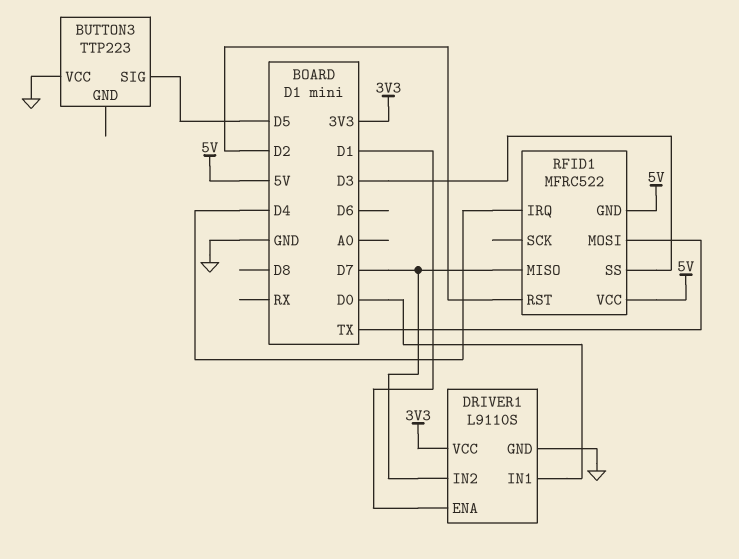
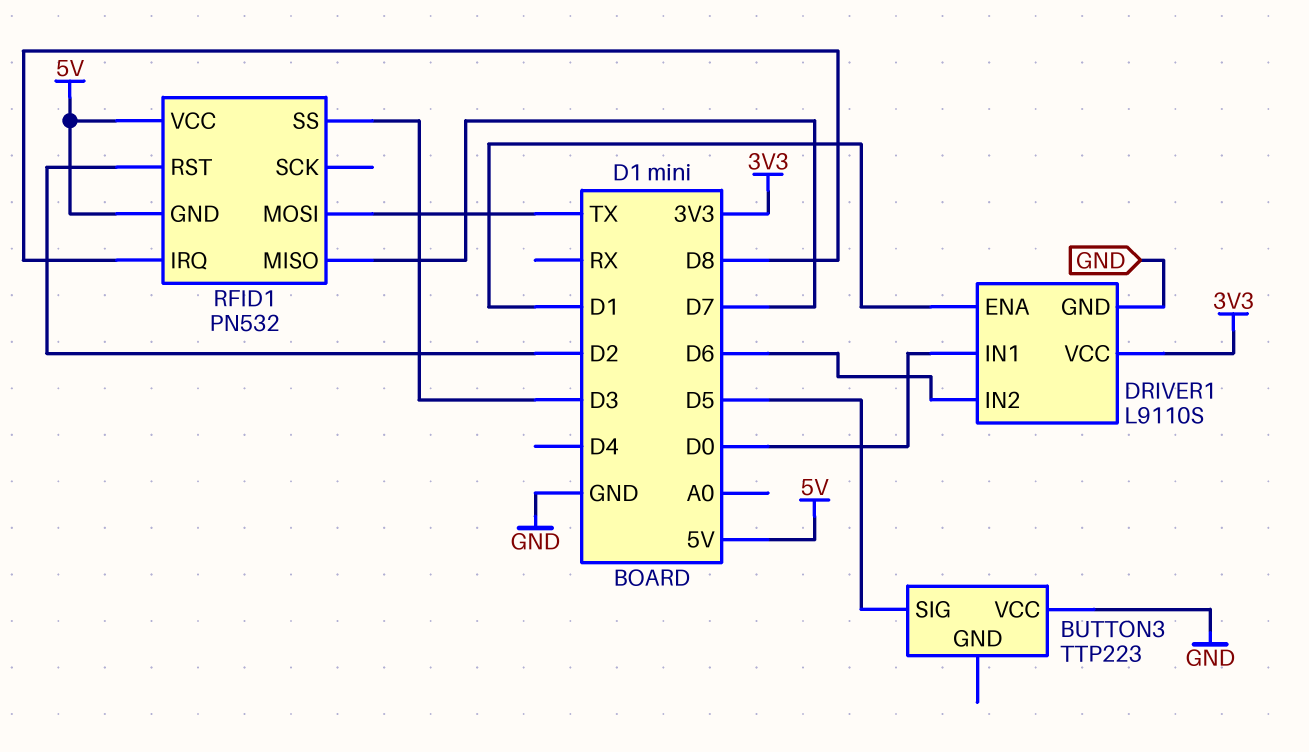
DRIVER1 pin IN2: D7 -> D6
RFID1: MFRC522 -> PN532
RFID1 pin IRQ: D4 -> D8

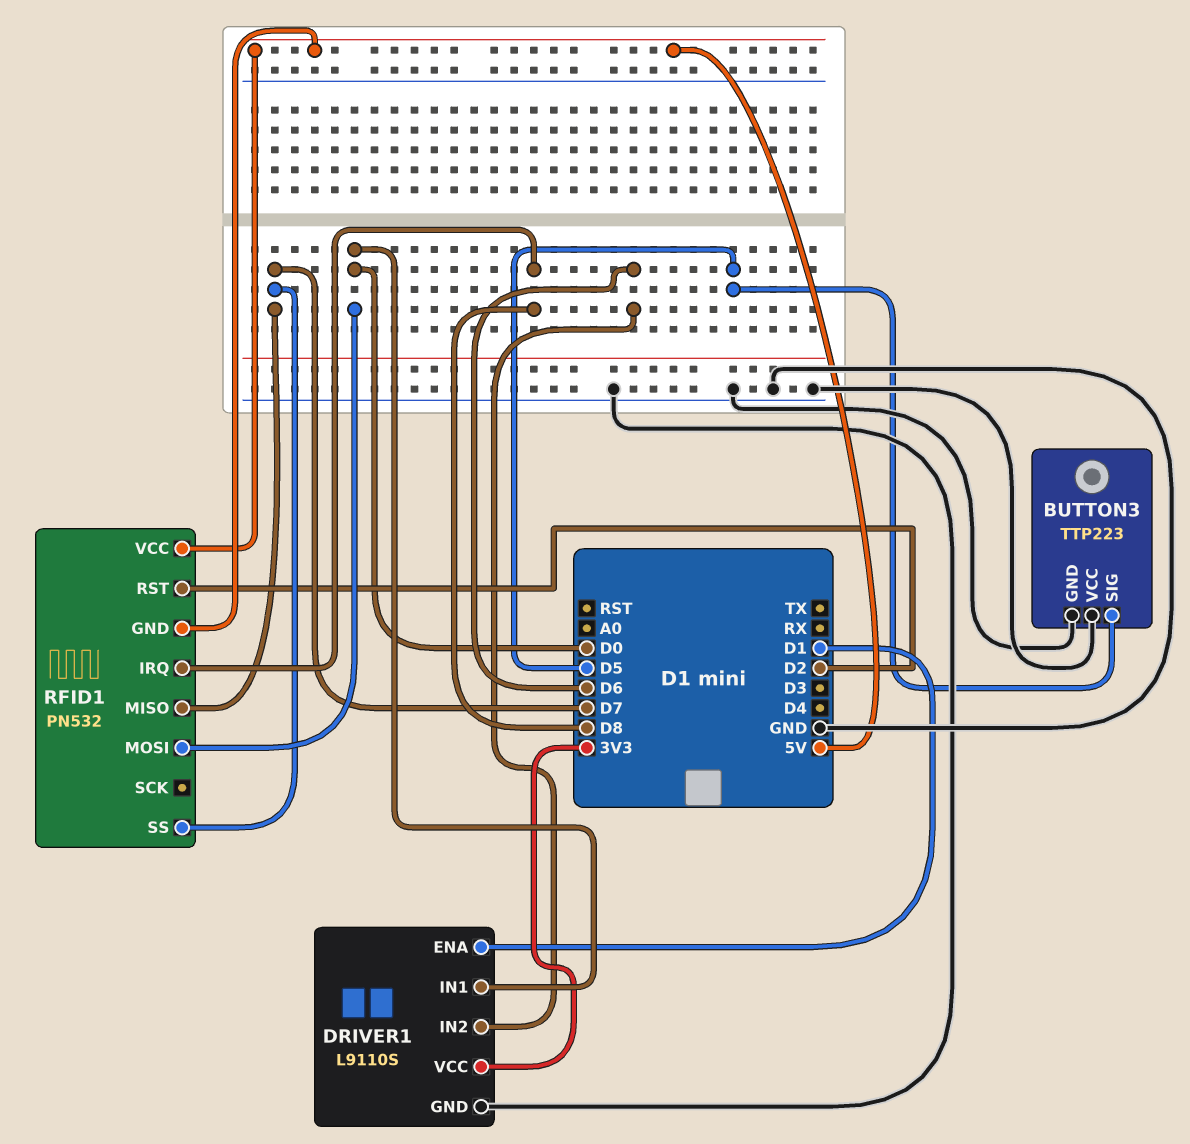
BUTTON3 pin GND: none -> GND
RFID1 pin MOSI: TX -> D0
RFID1 pin SS: D3 -> D7

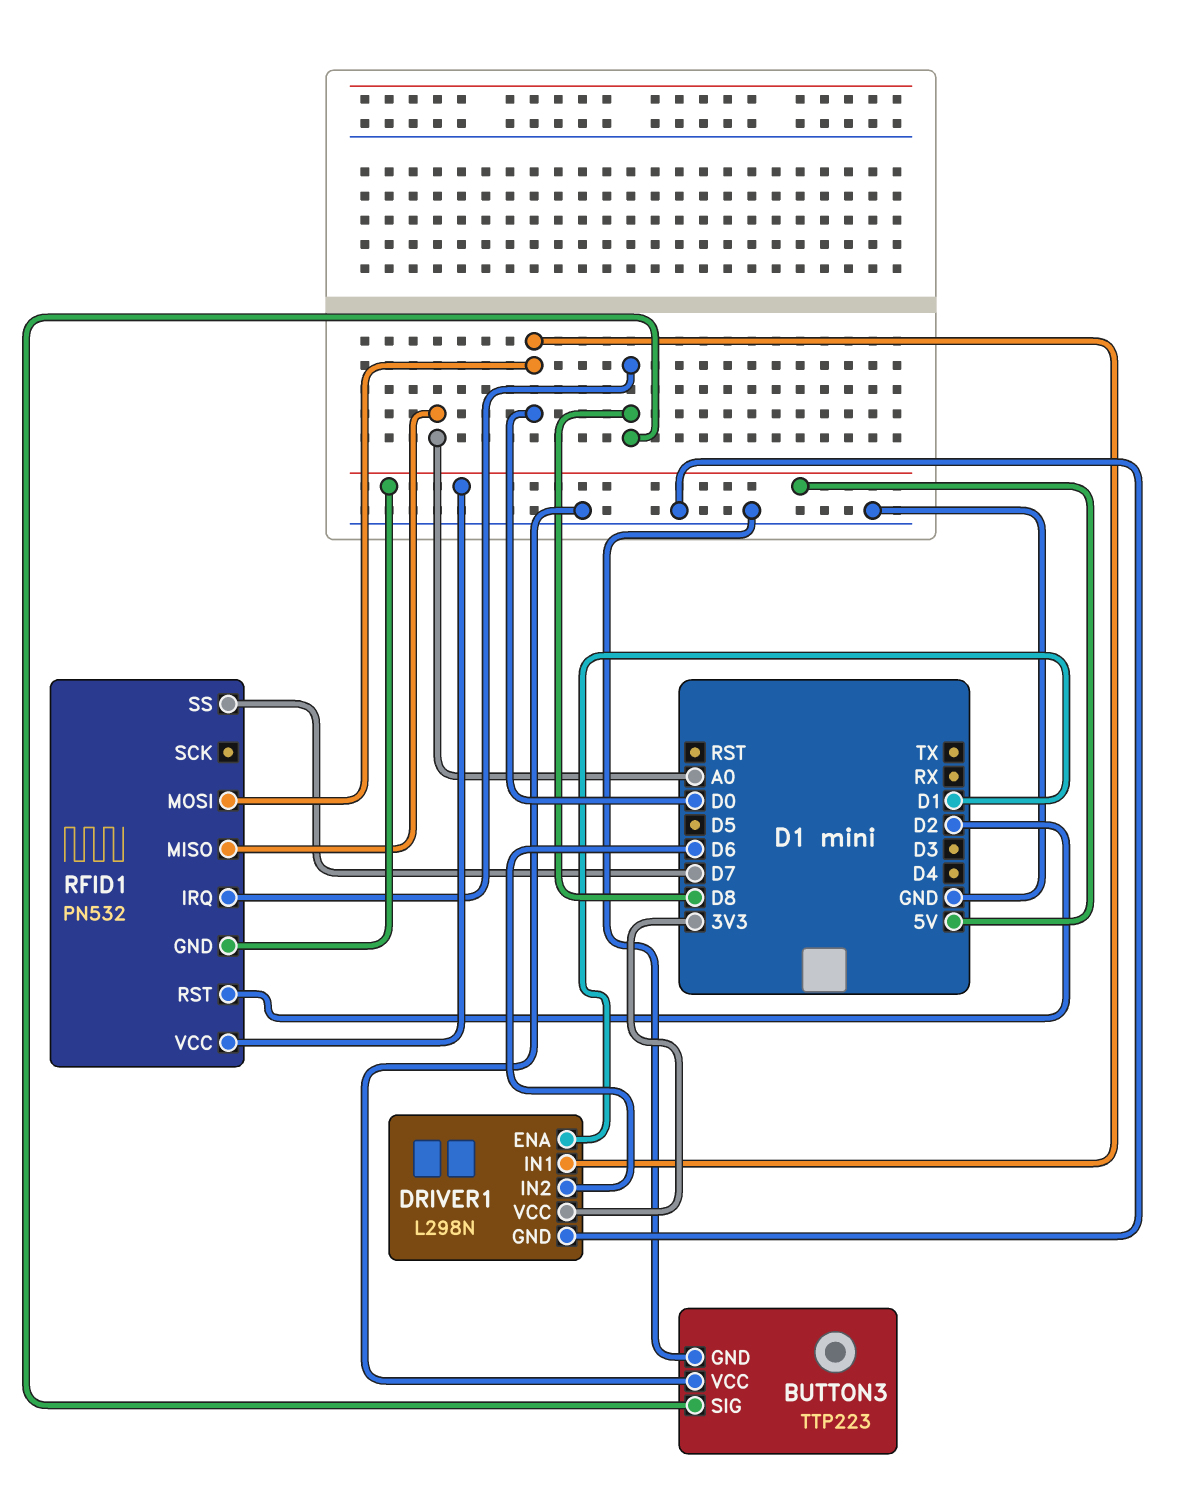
BUTTON3 pin SIG: D5 -> D8
DRIVER1: L9110S -> L298N
RFID1 pin MISO: D7 -> A0

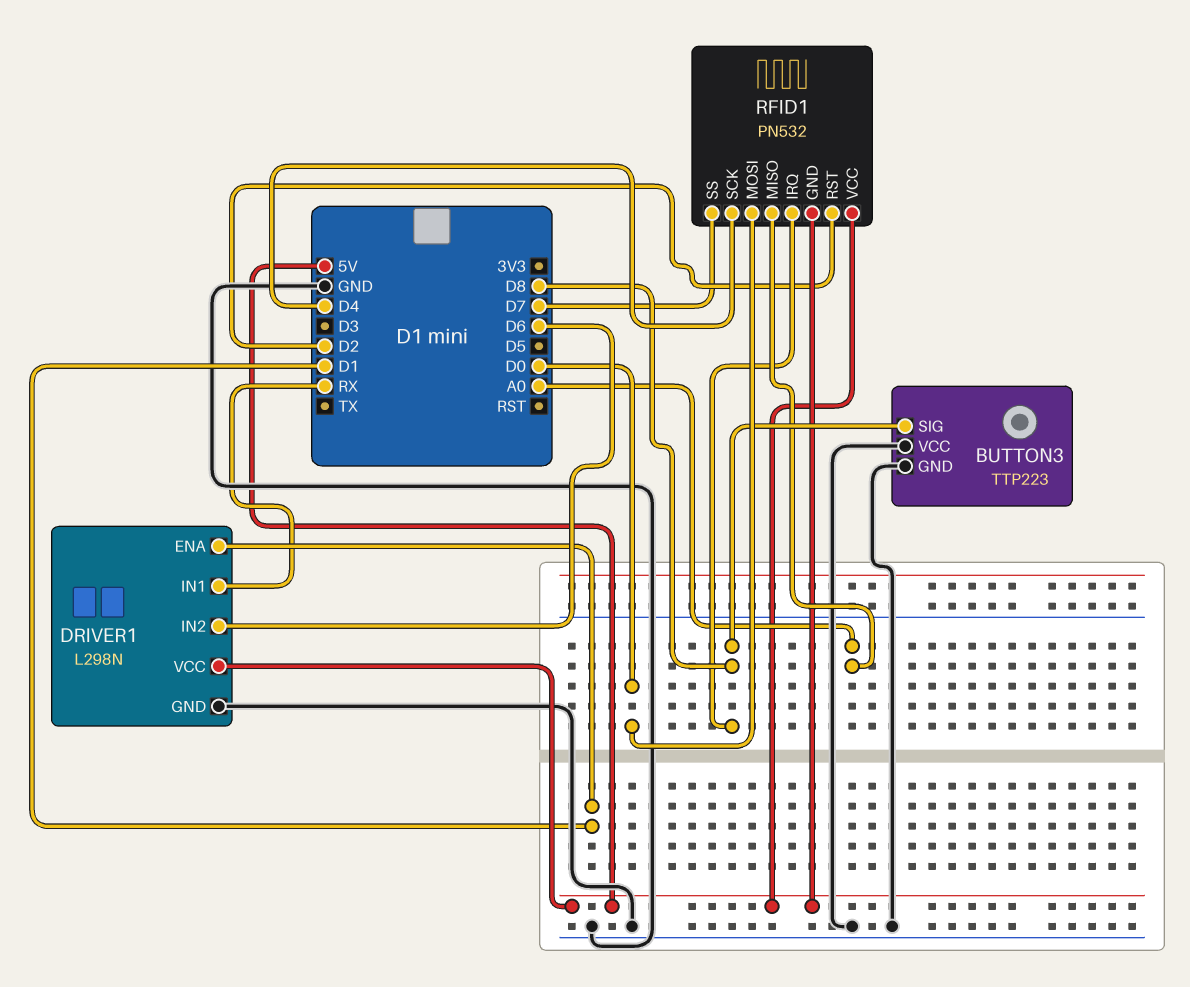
DRIVER1 pin IN1: D0 -> RX
DRIVER1 pin VCC: 3V3 -> 5V
RFID1 pin SCK: none -> D4

